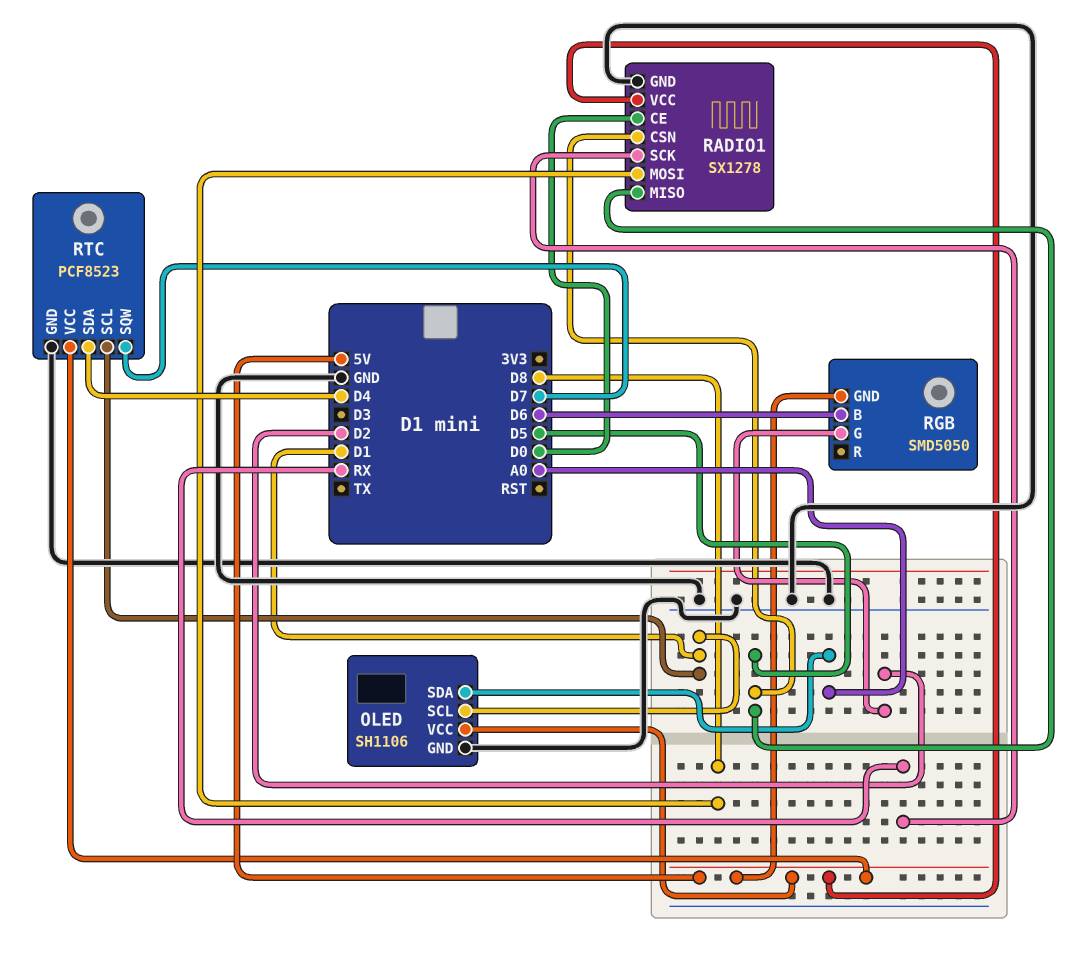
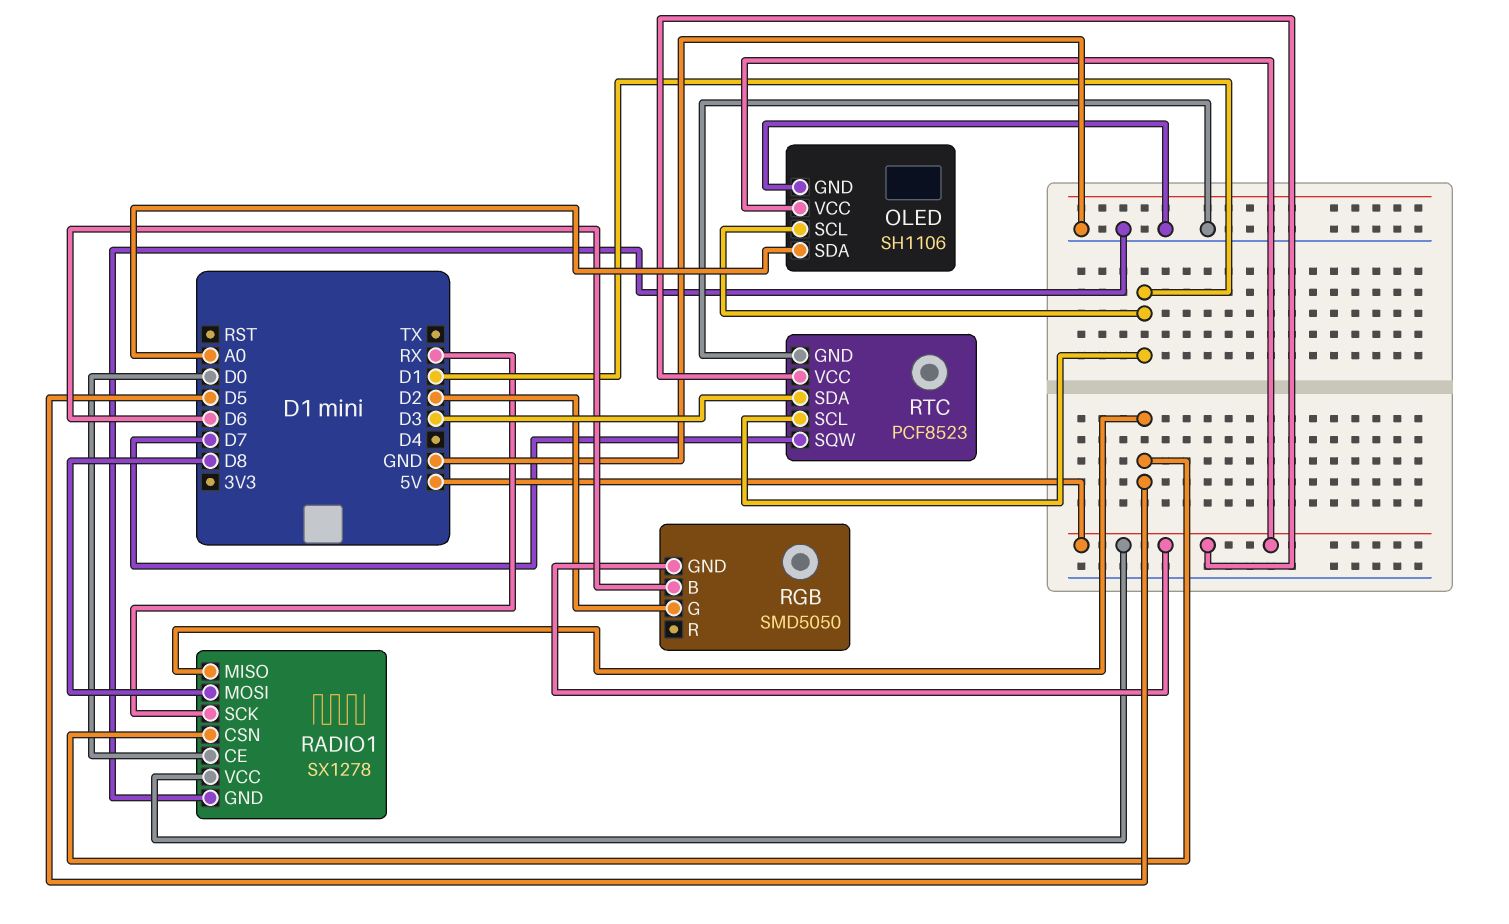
RTC pin SDA: D4 -> D3

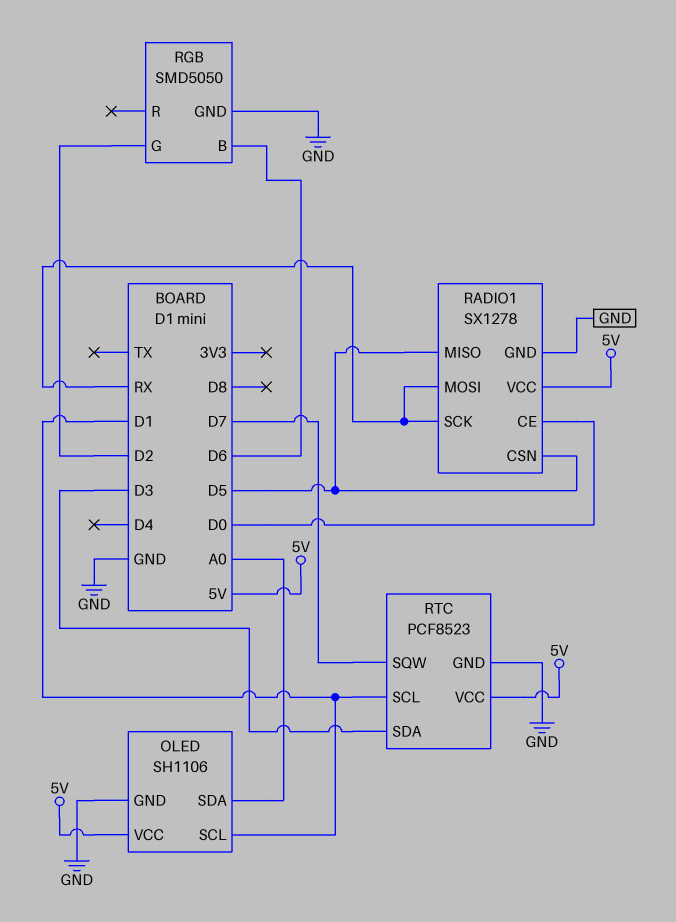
RADIO1 pin MOSI: D8 -> RX
RGB pin GND: 5V -> GND

